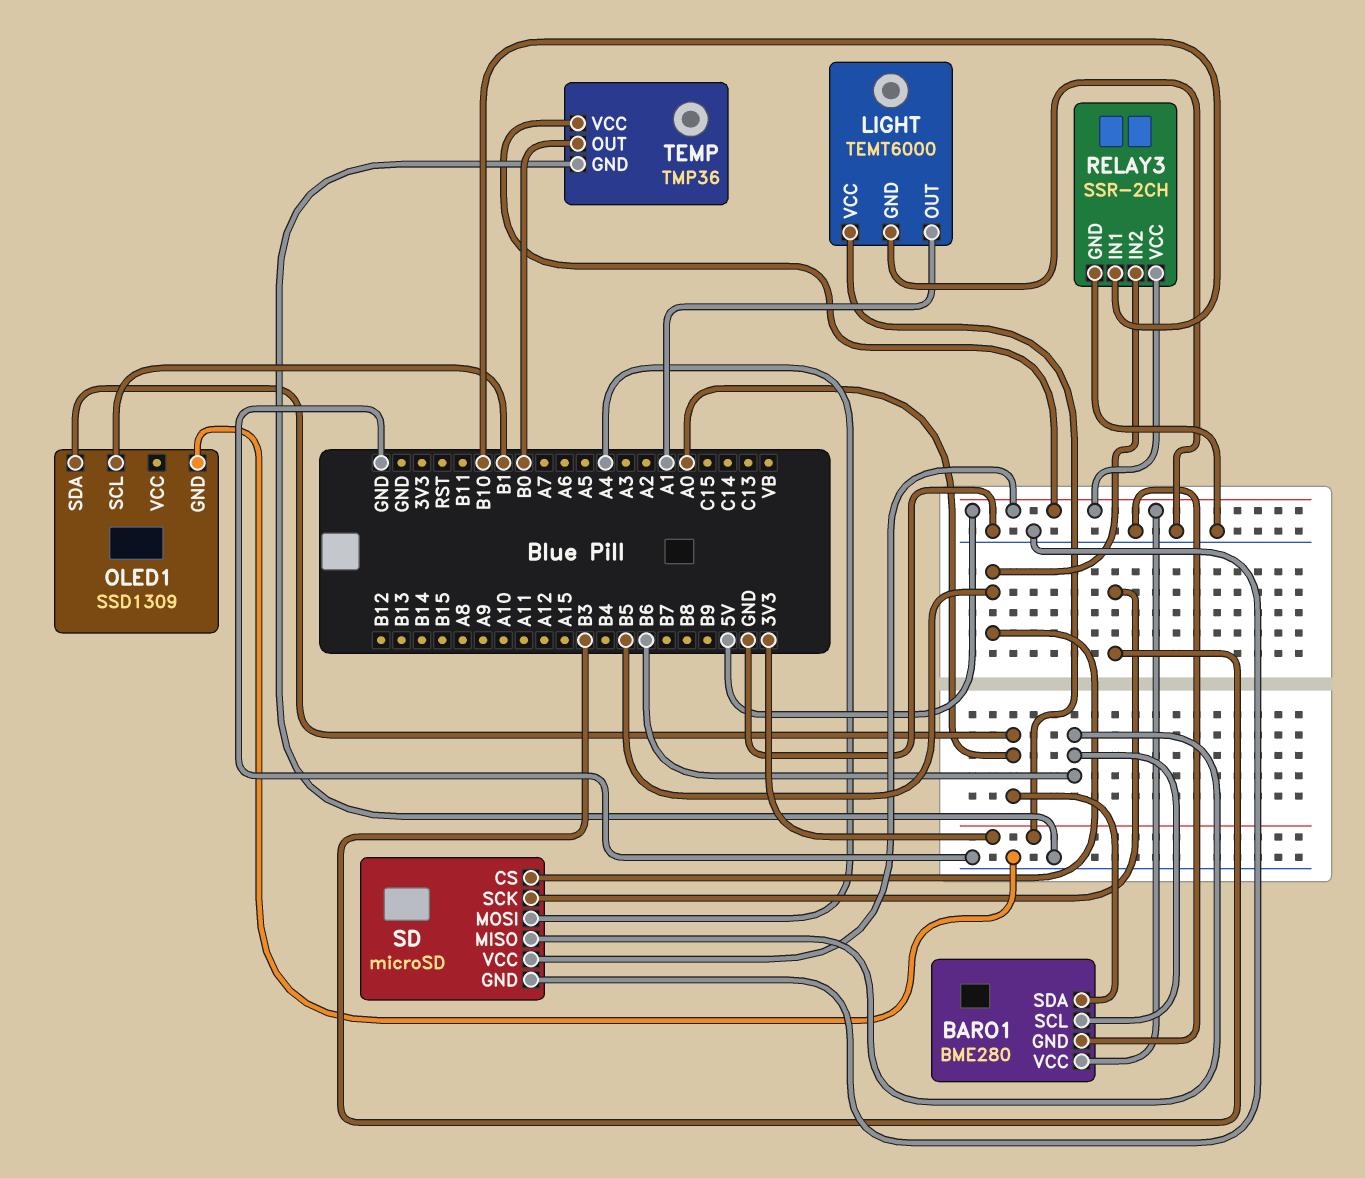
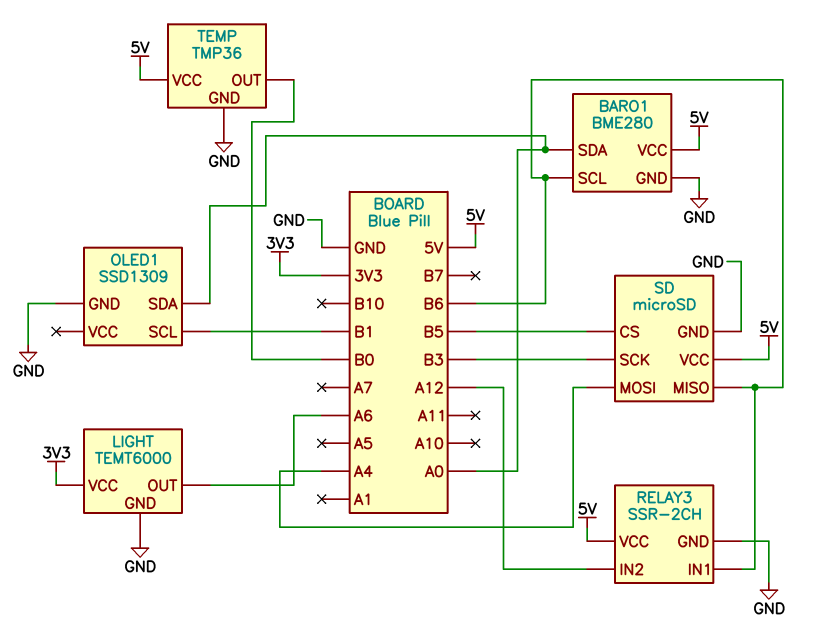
LIGHT pin OUT: A1 -> A6
RELAY3 pin IN1: B10 -> B6
RELAY3 pin IN2: B5 -> A12

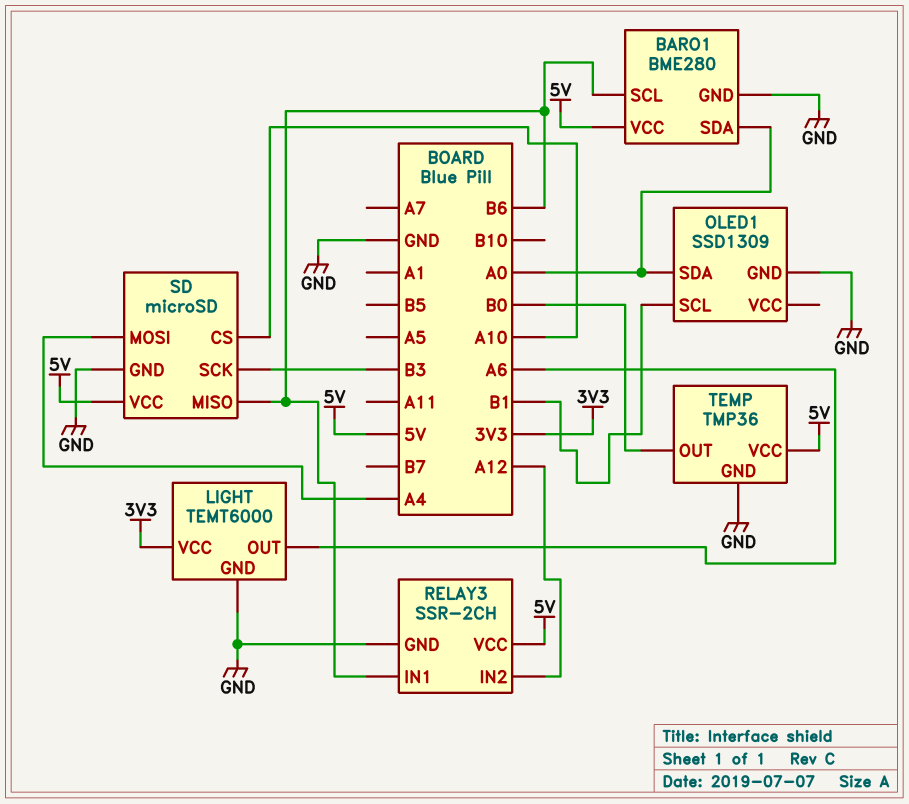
SD pin CS: B5 -> A10

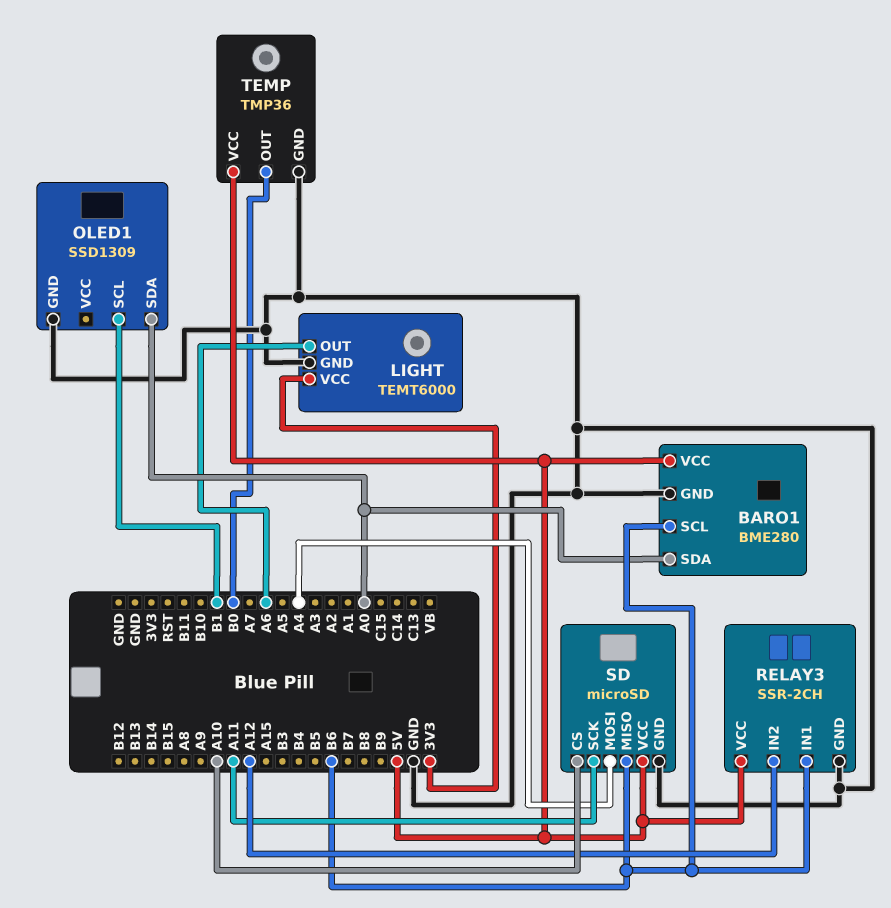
SD pin SCK: B3 -> A11

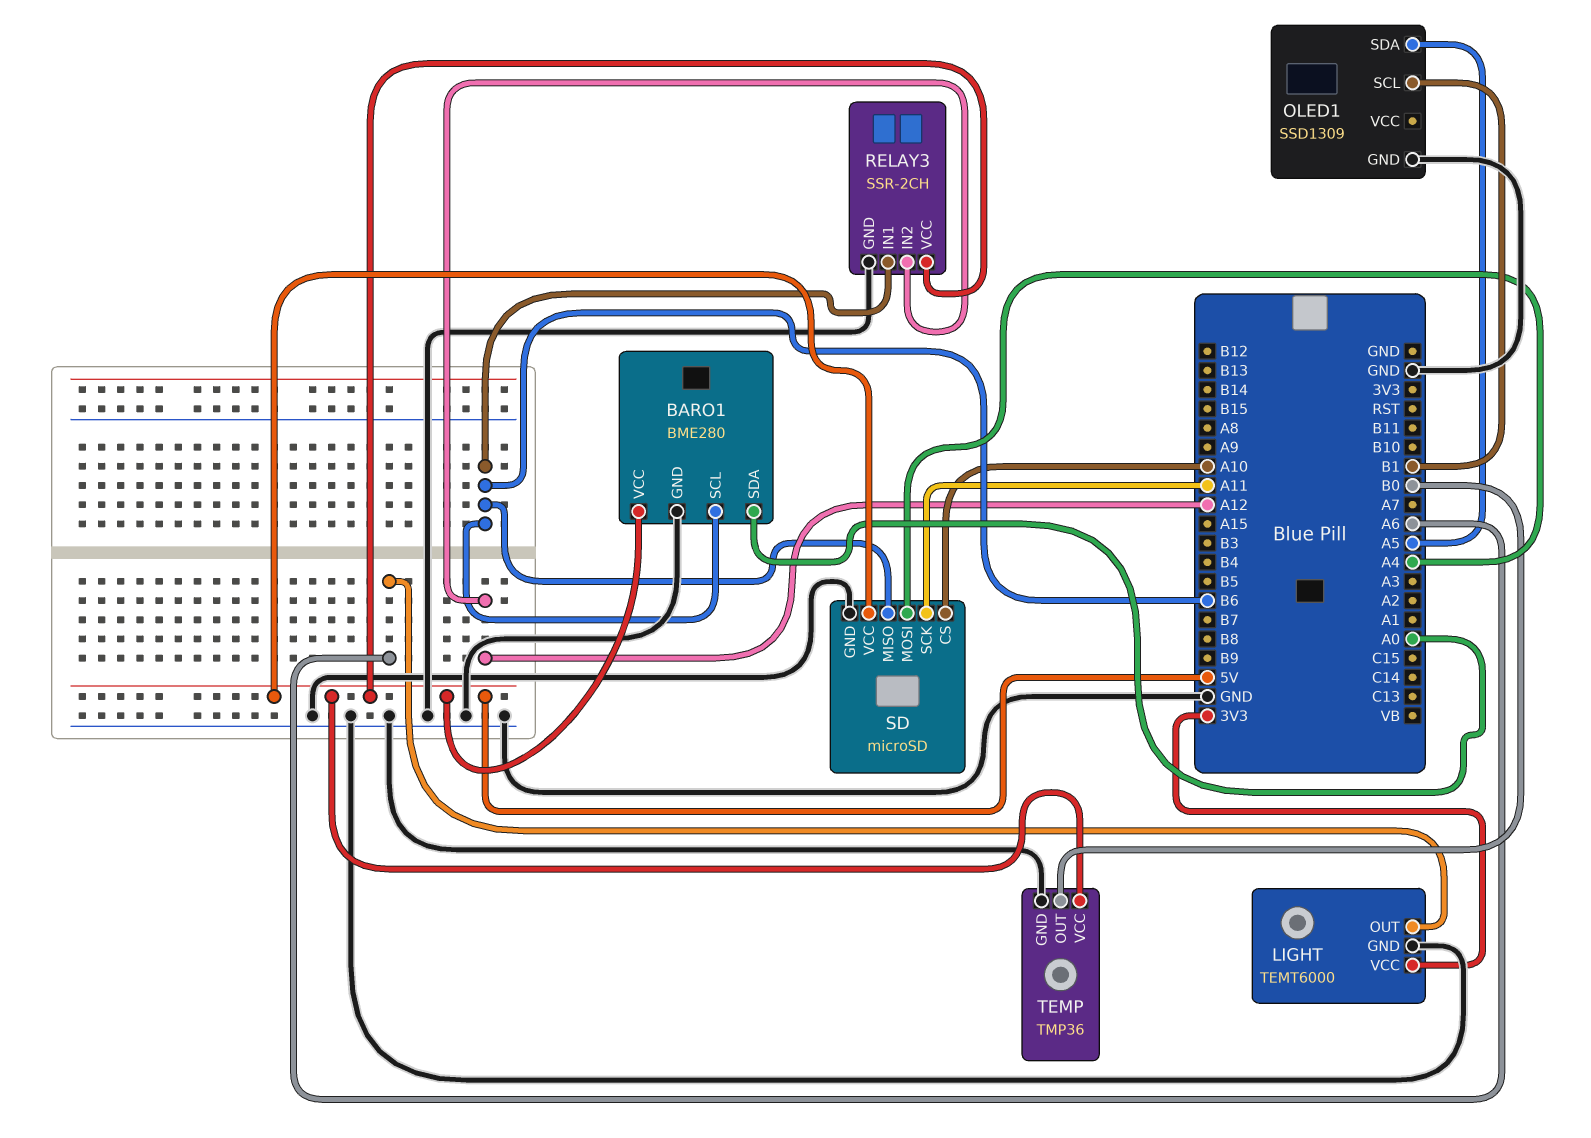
OLED1 pin SDA: A0 -> A5

